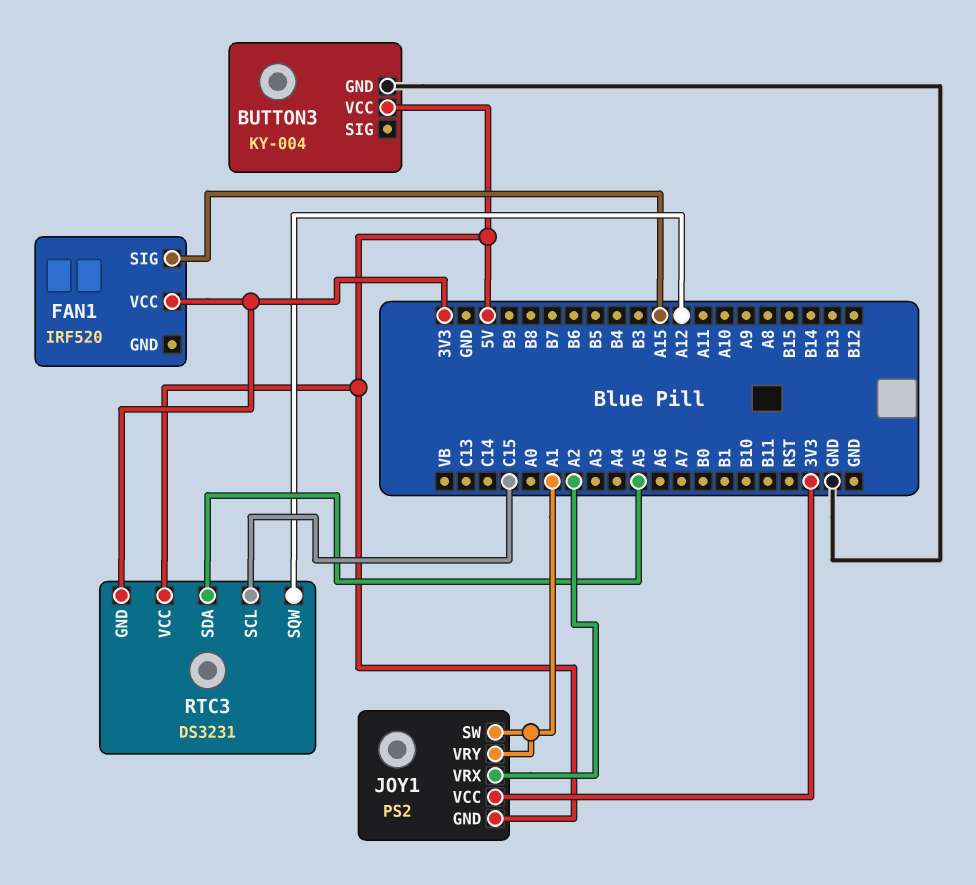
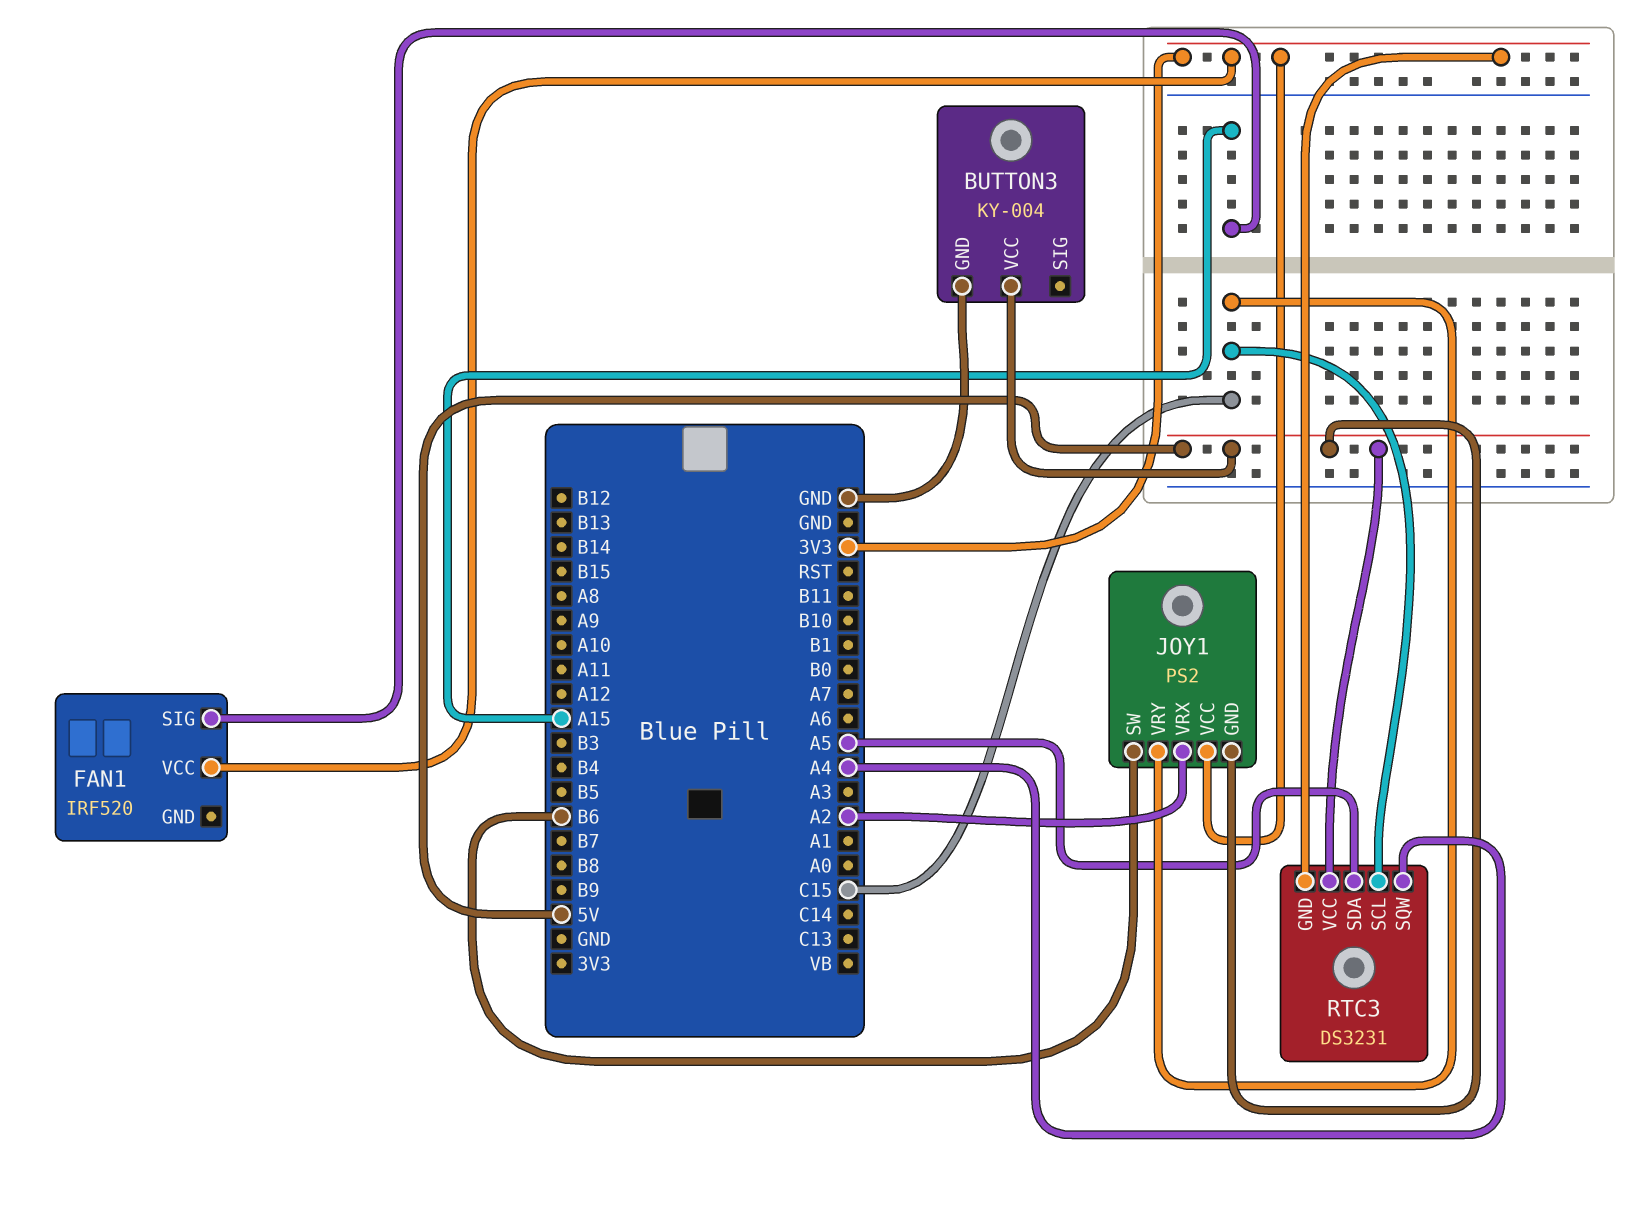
JOY1 pin SW: A1 -> B6
JOY1 pin VRY: A1 -> C15
RTC3 pin SQW: A12 -> A4

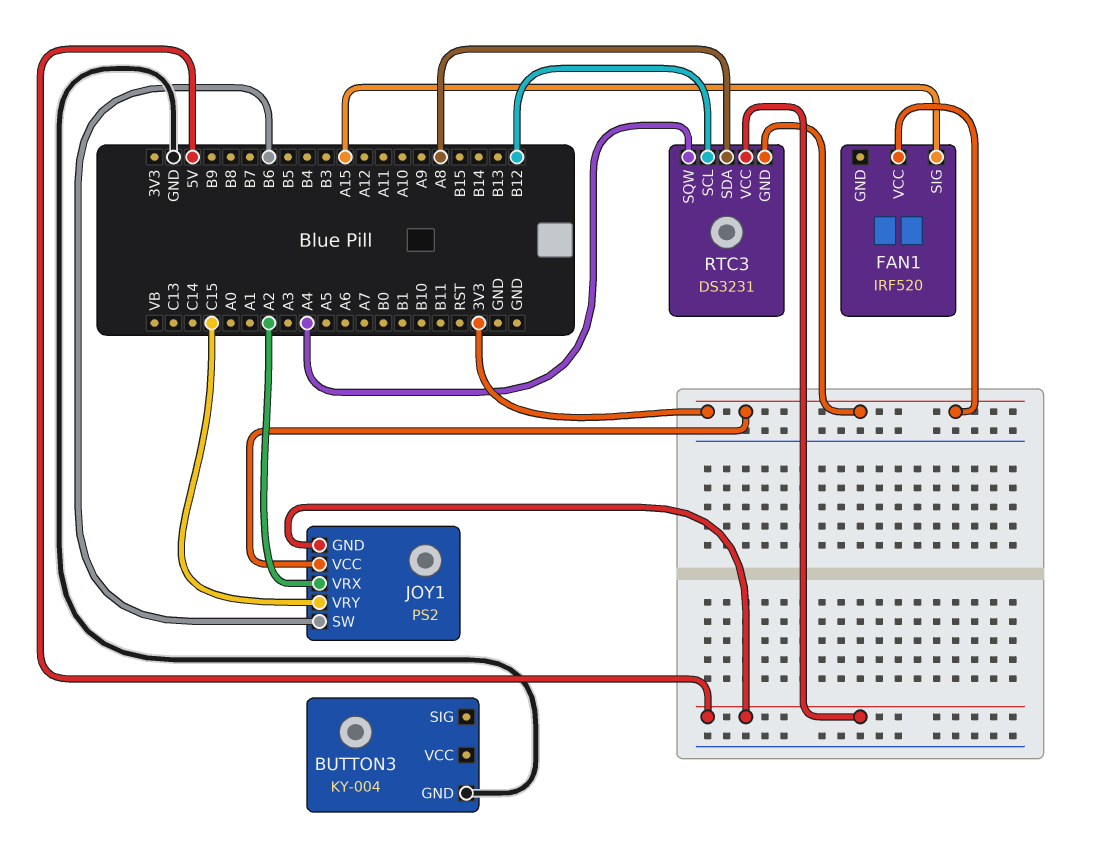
BUTTON3 pin VCC: 5V -> none
RTC3 pin SCL: C15 -> B12
RTC3 pin SDA: A5 -> A8

